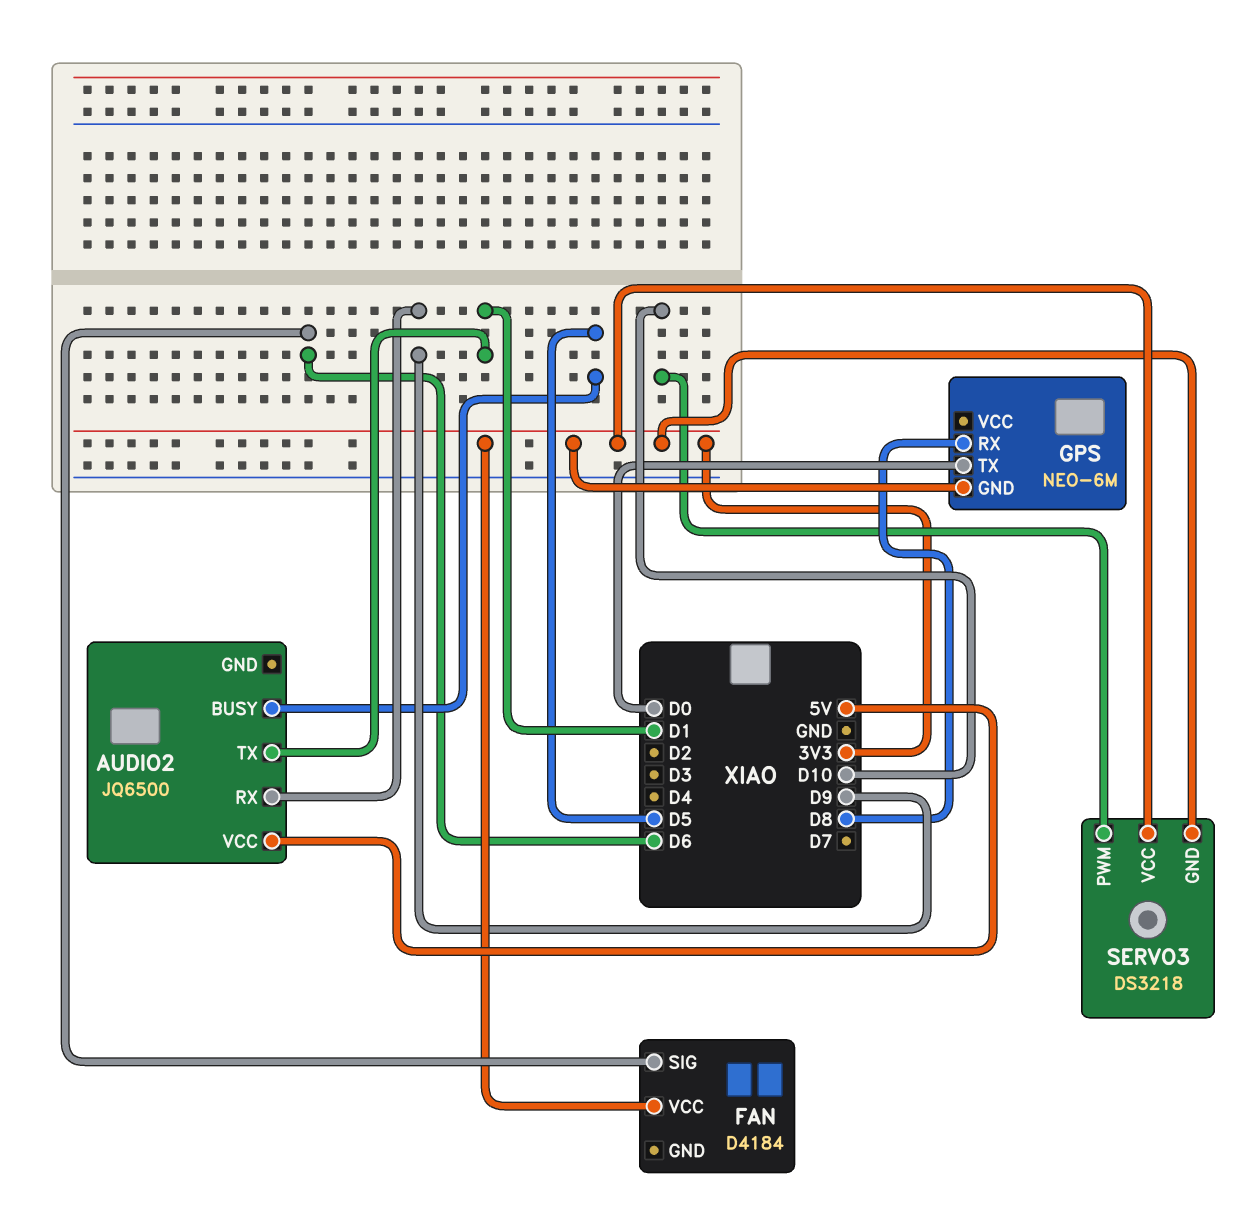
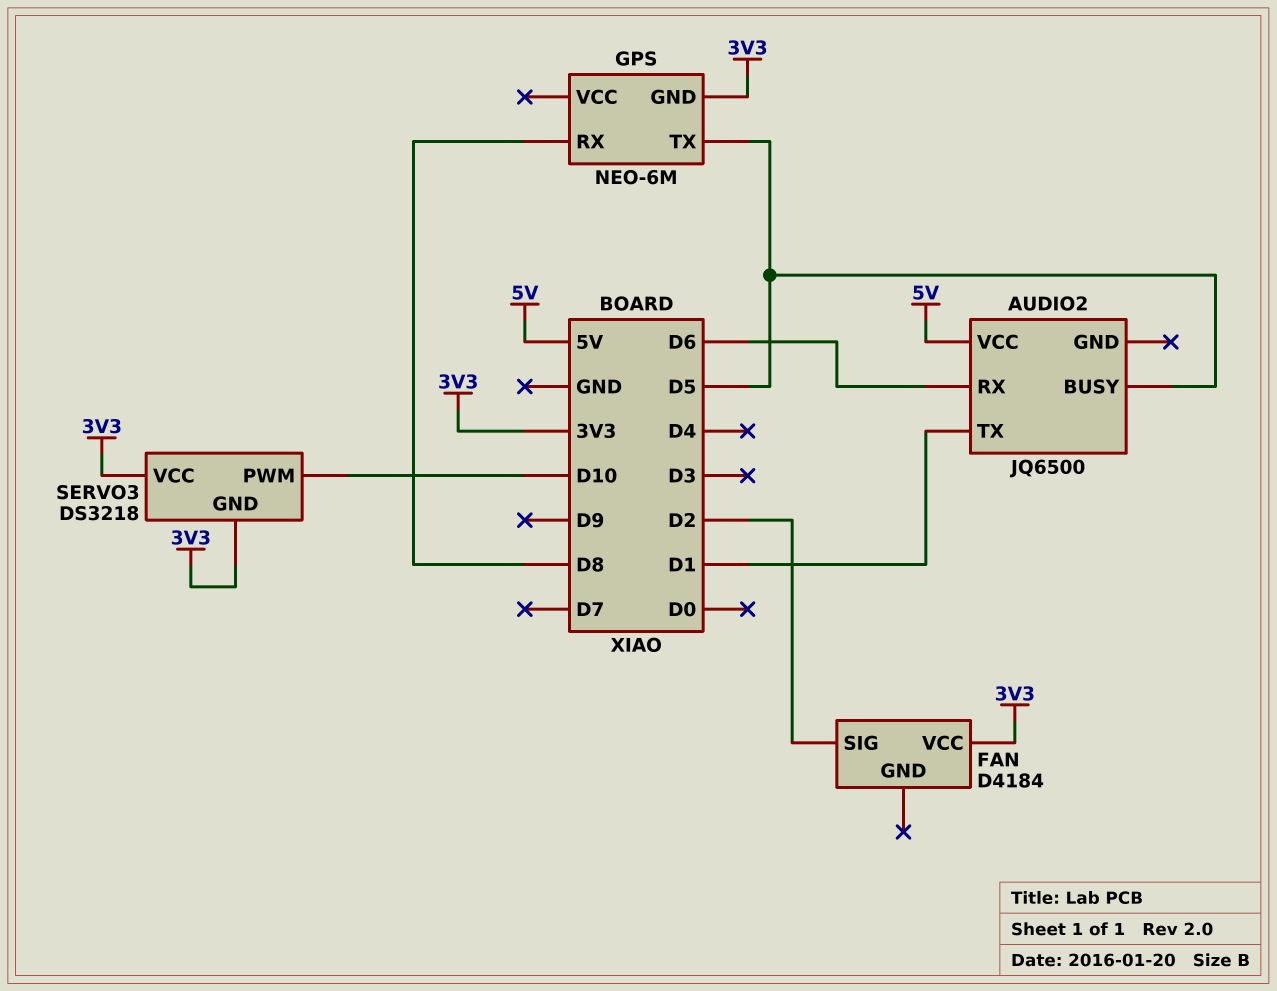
AUDIO2 pin RX: D9 -> D6
FAN pin SIG: D6 -> D2
GPS pin TX: D0 -> D5

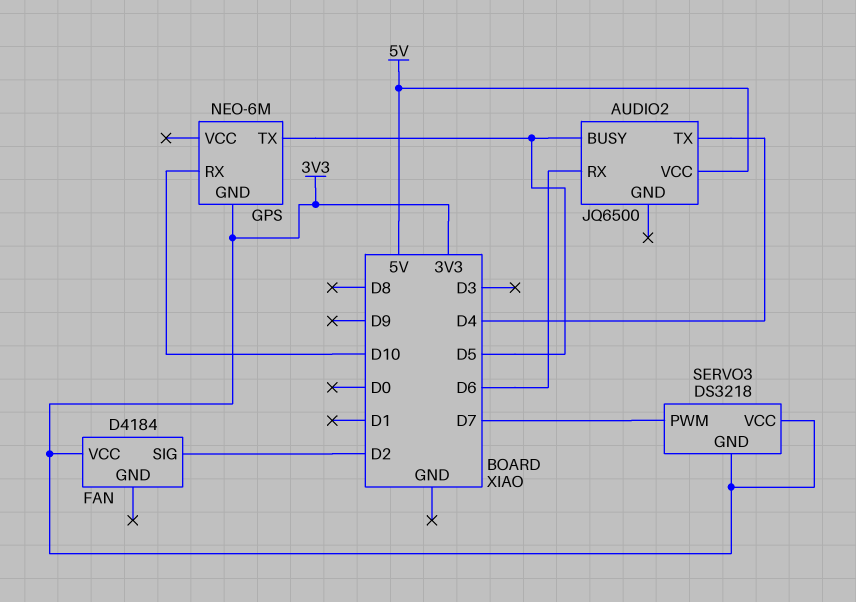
AUDIO2 pin TX: D1 -> D4
GPS pin RX: D8 -> D10
SERVO3 pin PWM: D10 -> D7

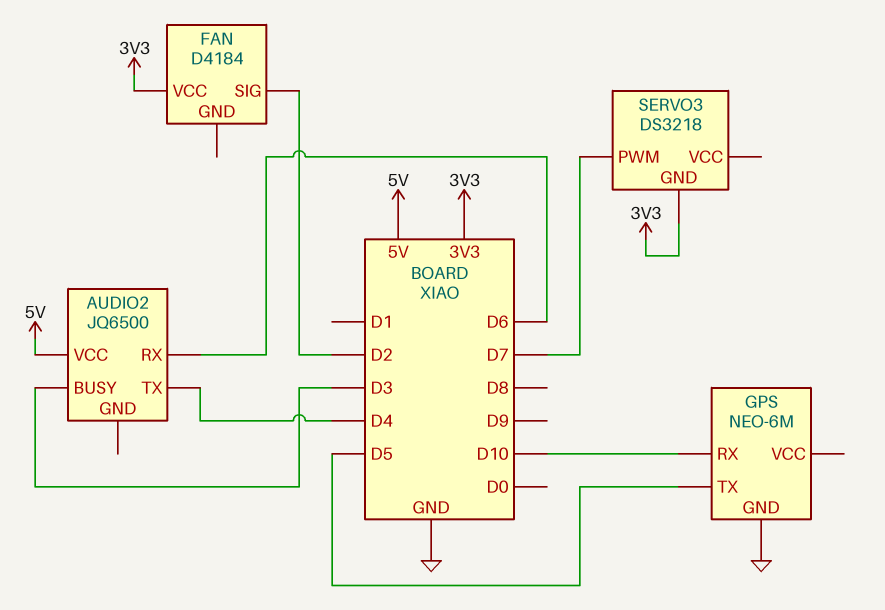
AUDIO2 pin BUSY: D5 -> D3
GPS pin GND: 3V3 -> GND
SERVO3 pin VCC: 3V3 -> none

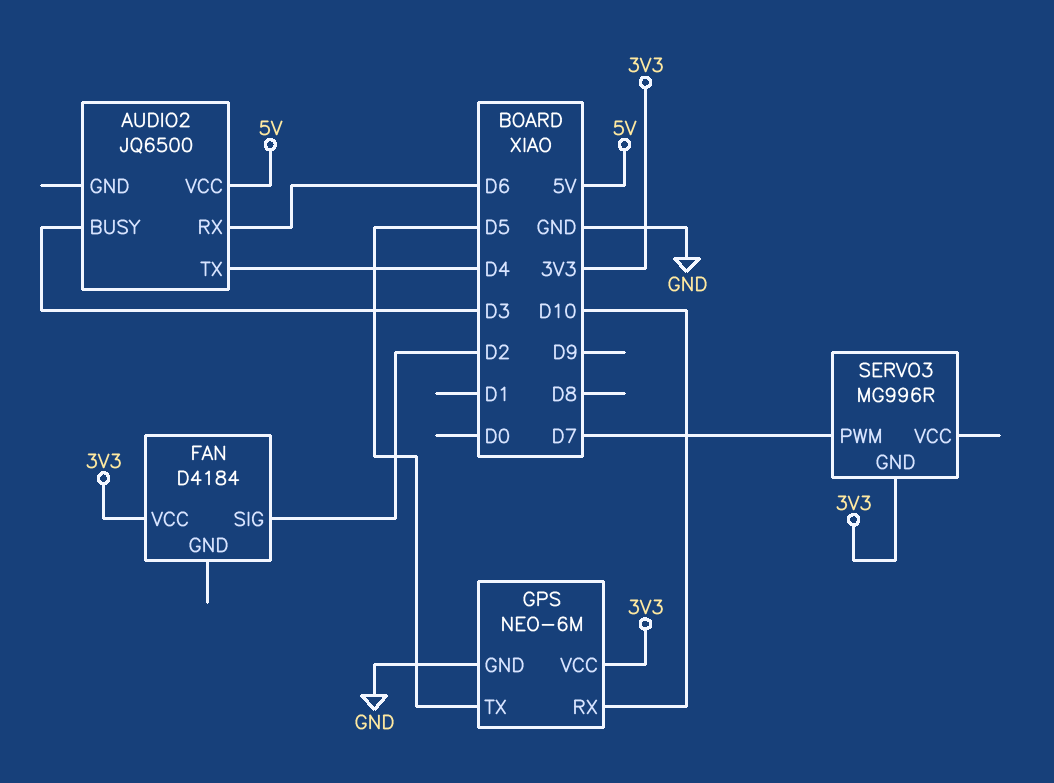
GPS pin VCC: none -> 3V3
SERVO3: DS3218 -> MG996R

